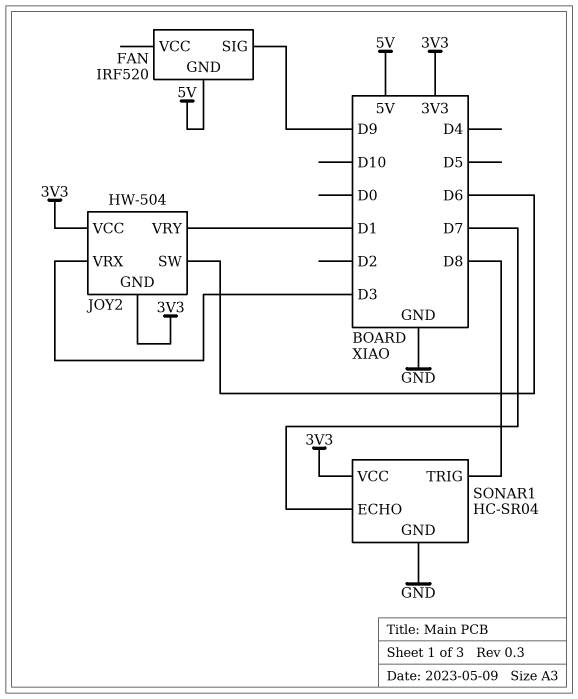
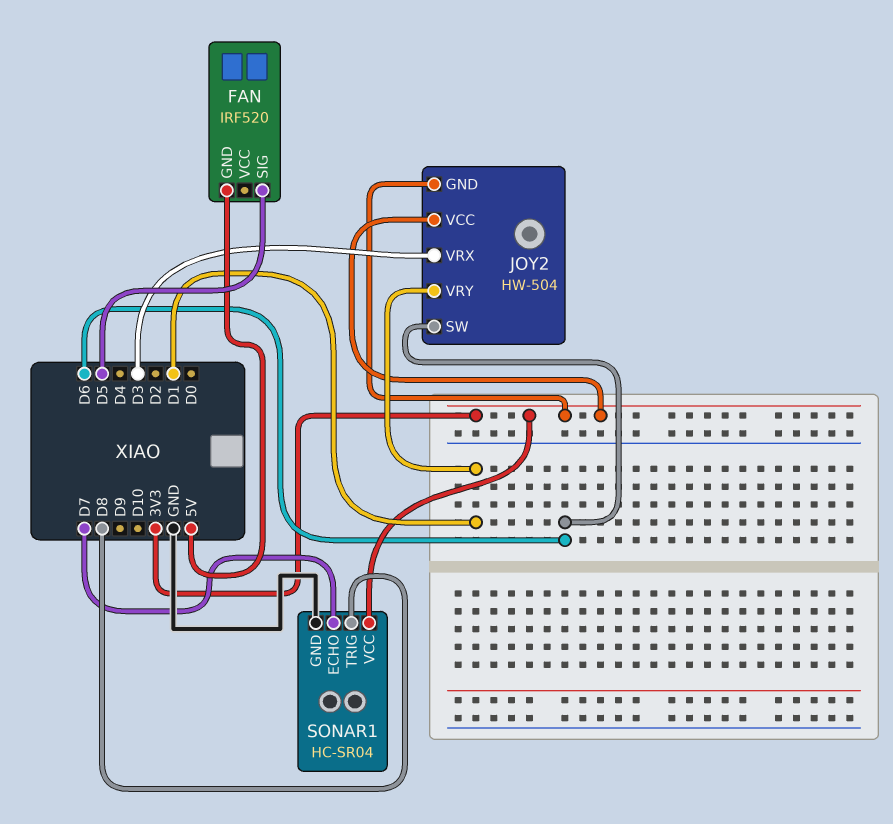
FAN pin SIG: D9 -> D5

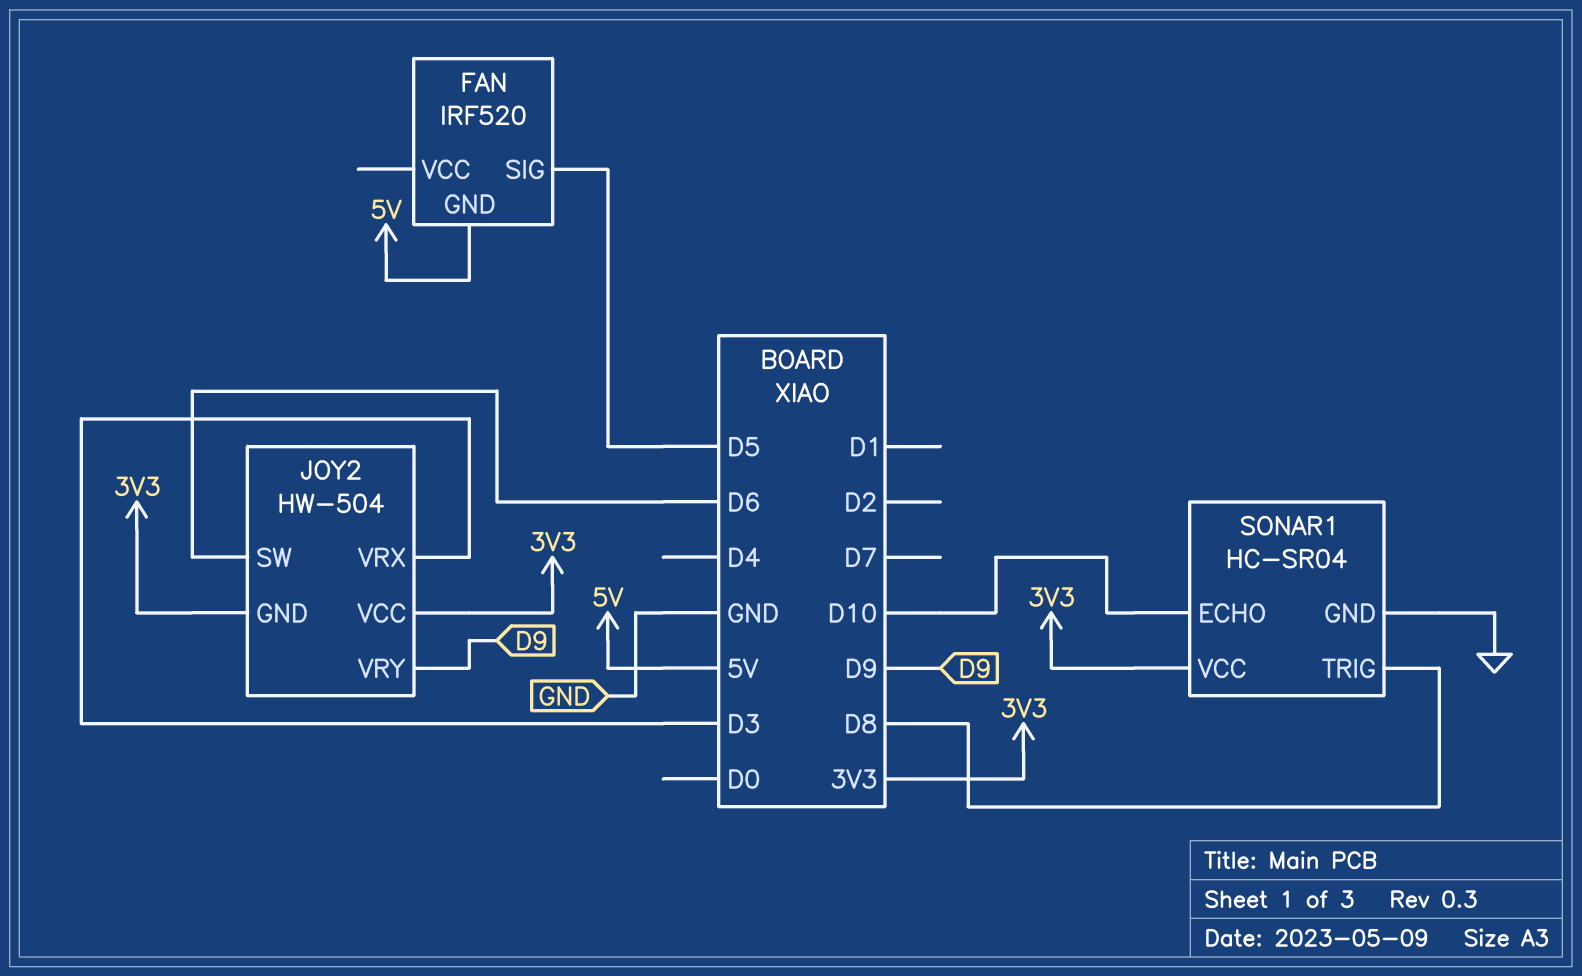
JOY2 pin VRY: D1 -> D9
SONAR1 pin ECHO: D7 -> D10

